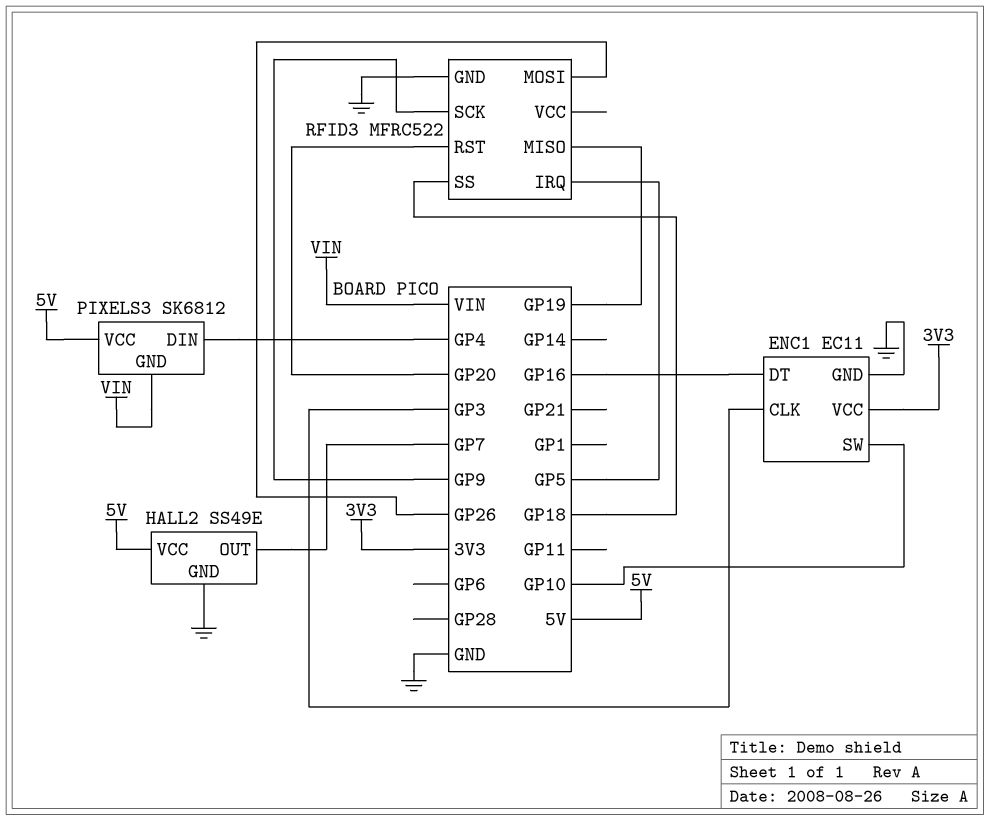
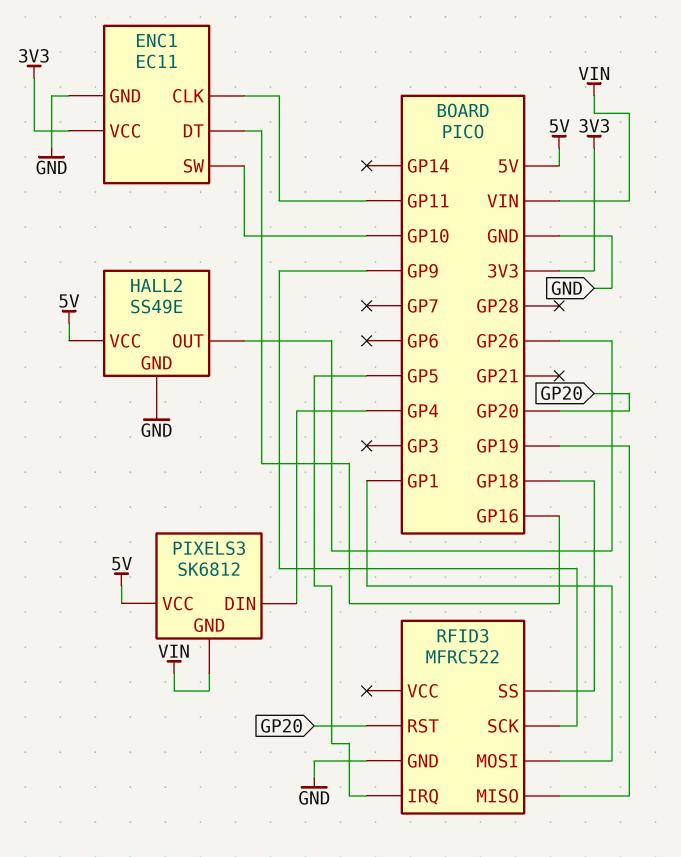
ENC1 pin CLK: GP3 -> GP11
HALL2 pin OUT: GP7 -> GP26
RFID3 pin MOSI: GP26 -> GP1

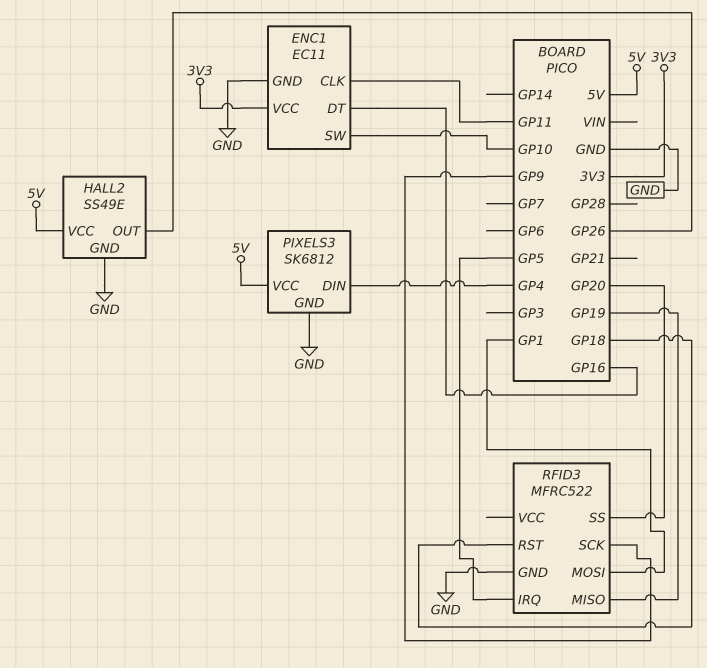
PIXELS3 pin GND: VIN -> GND
RFID3 pin RST: GP20 -> GP18
RFID3 pin SS: GP18 -> GP20

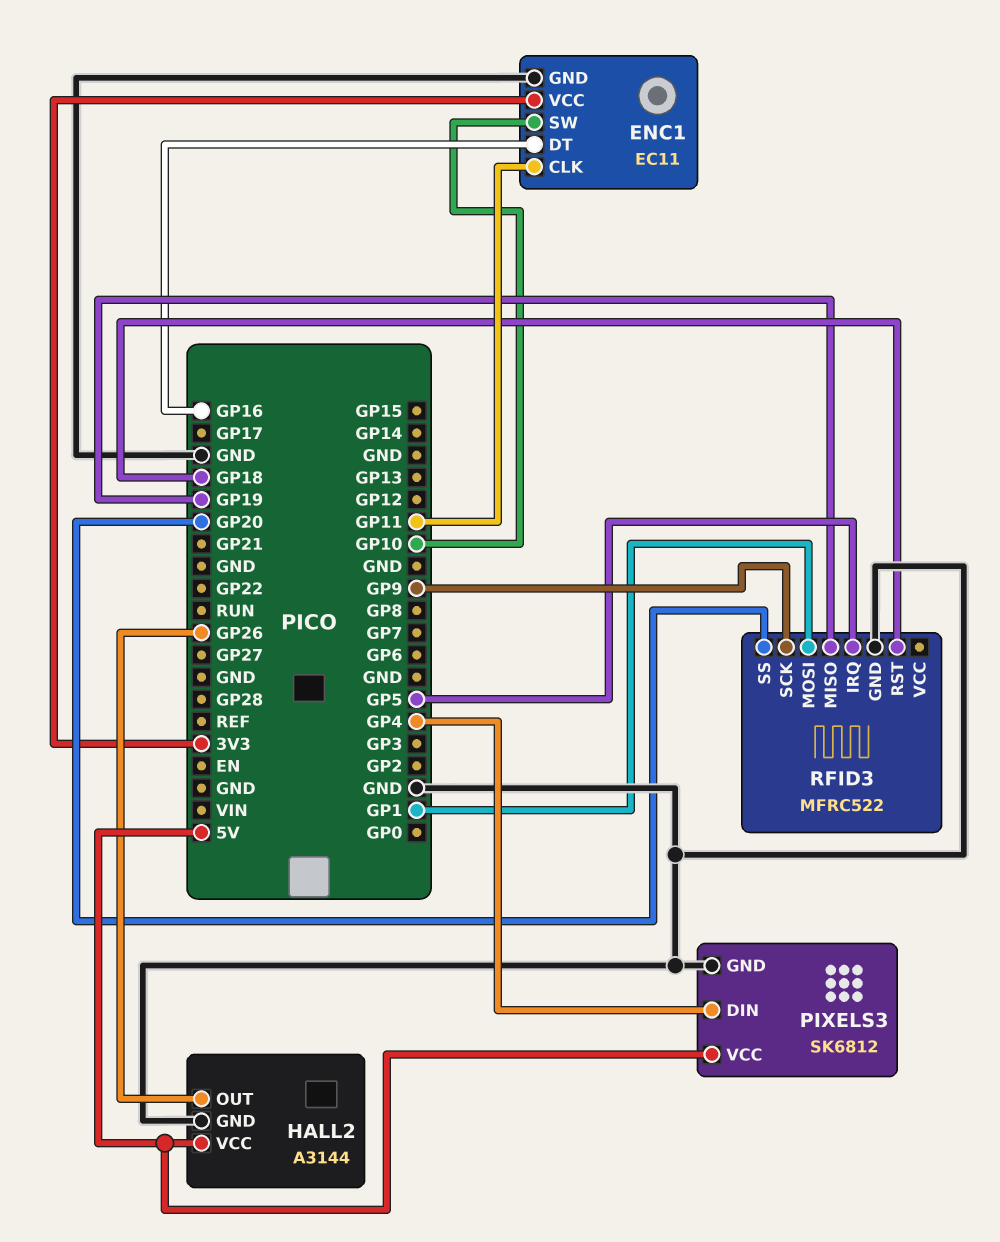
HALL2: SS49E -> A3144

